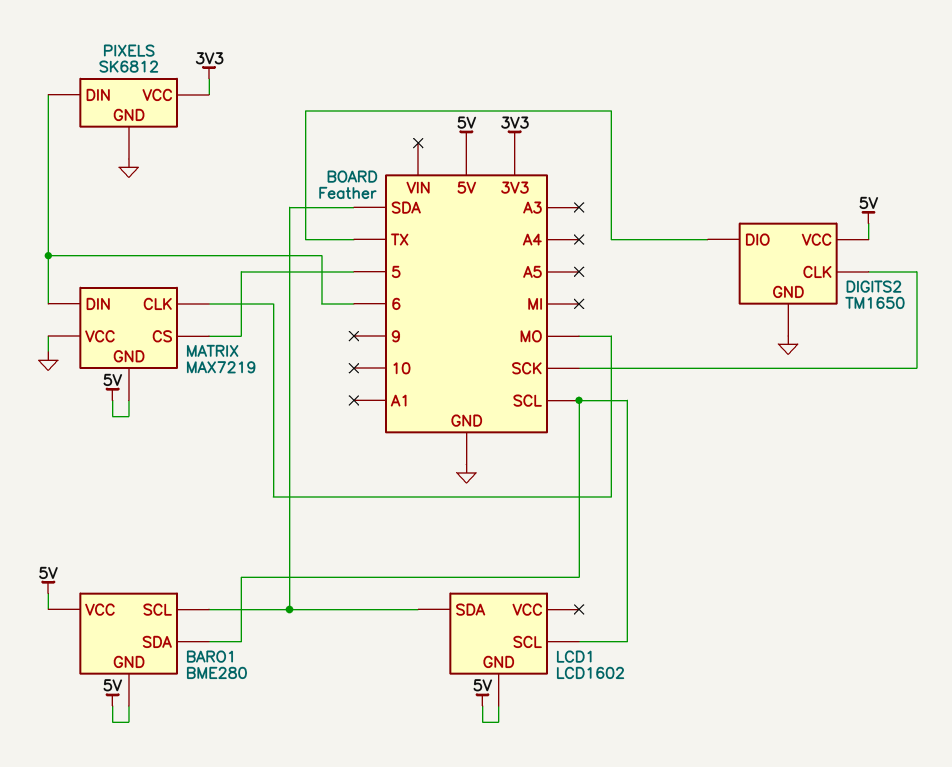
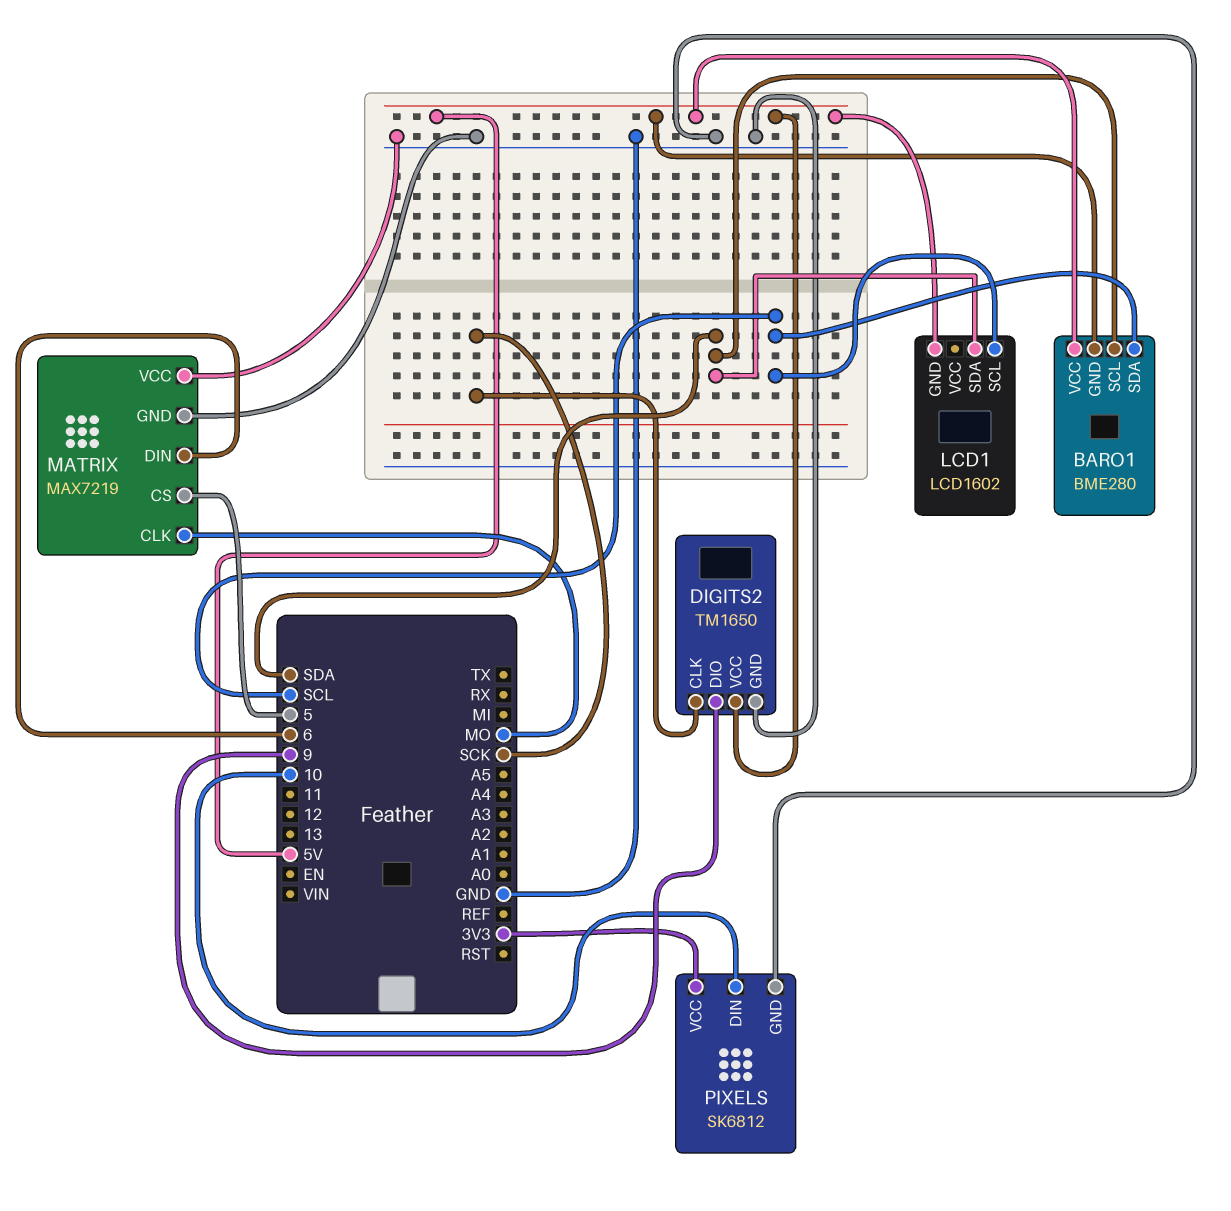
DIGITS2 pin DIO: TX -> 9
MATRIX pin GND: 5V -> GND
PIXELS pin DIN: 6 -> 10

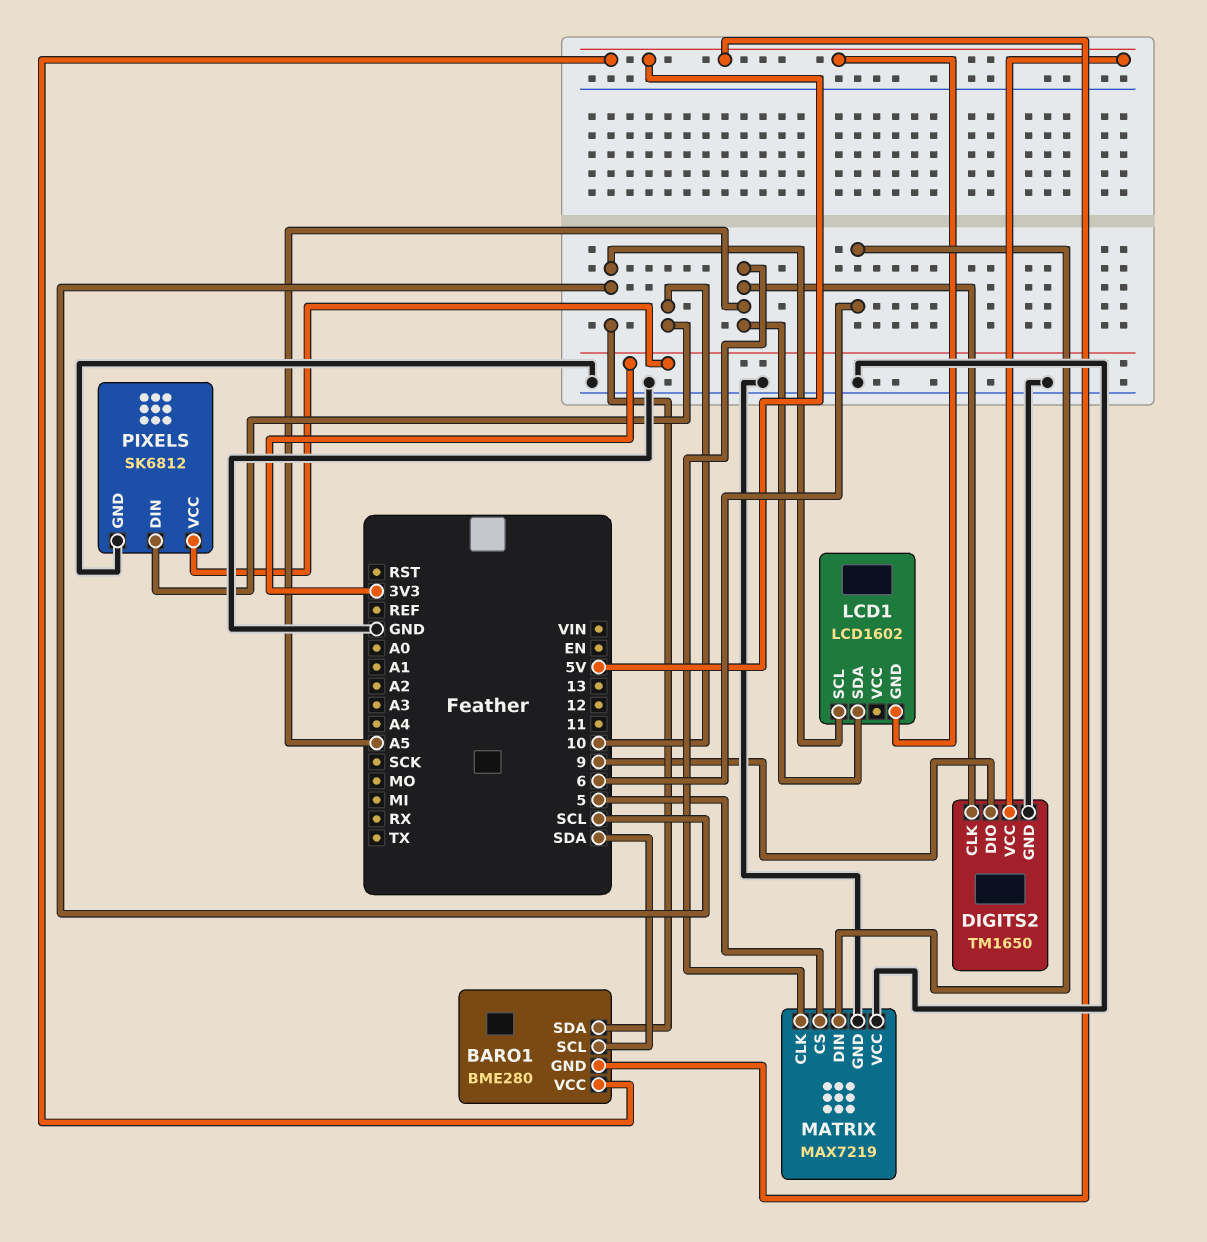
DIGITS2 pin CLK: SCK -> A5
LCD1 pin SDA: SDA -> A5
MATRIX pin CLK: MO -> A5

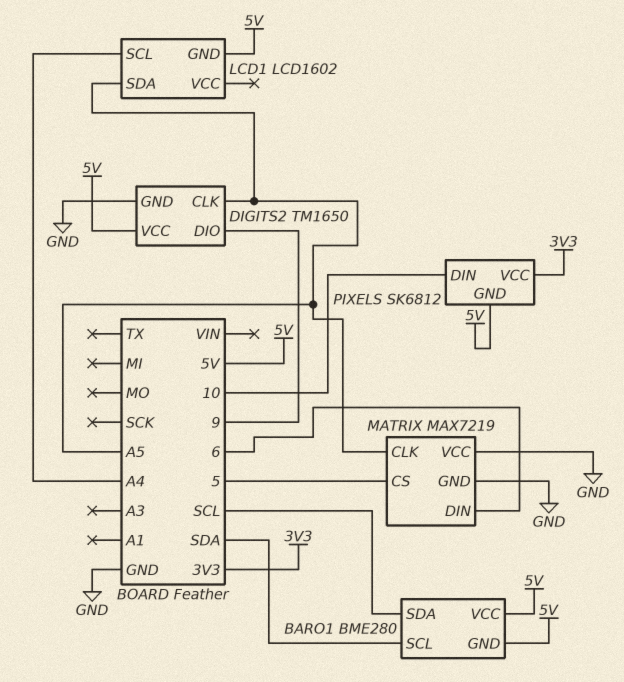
LCD1 pin SCL: SCL -> A4
PIXELS pin GND: GND -> 5V

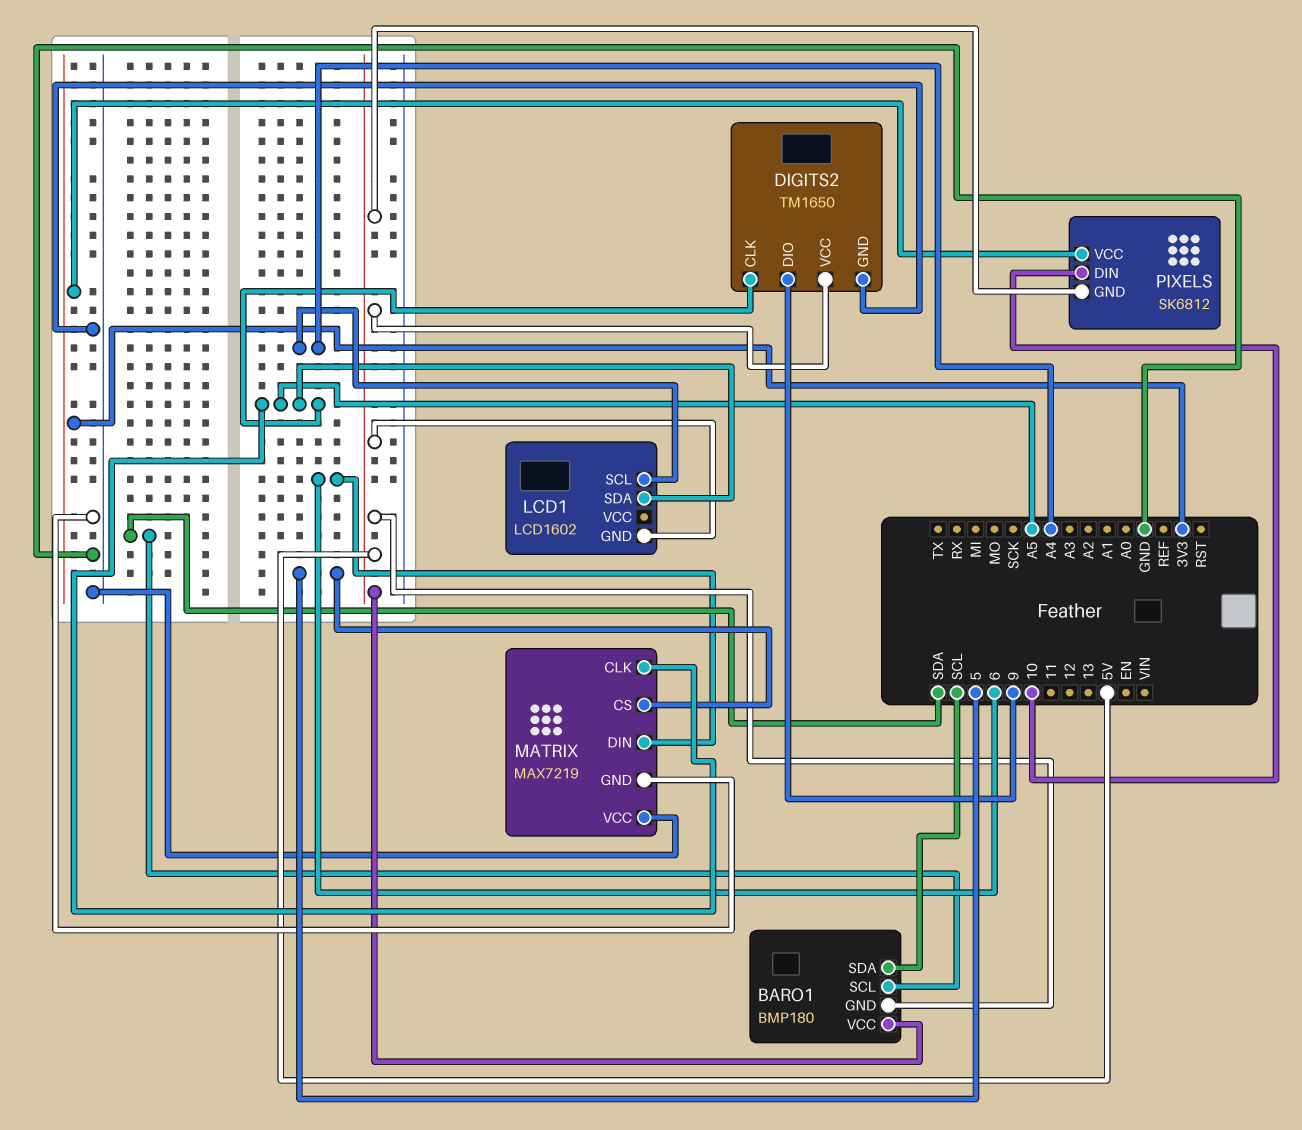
BARO1: BME280 -> BMP180

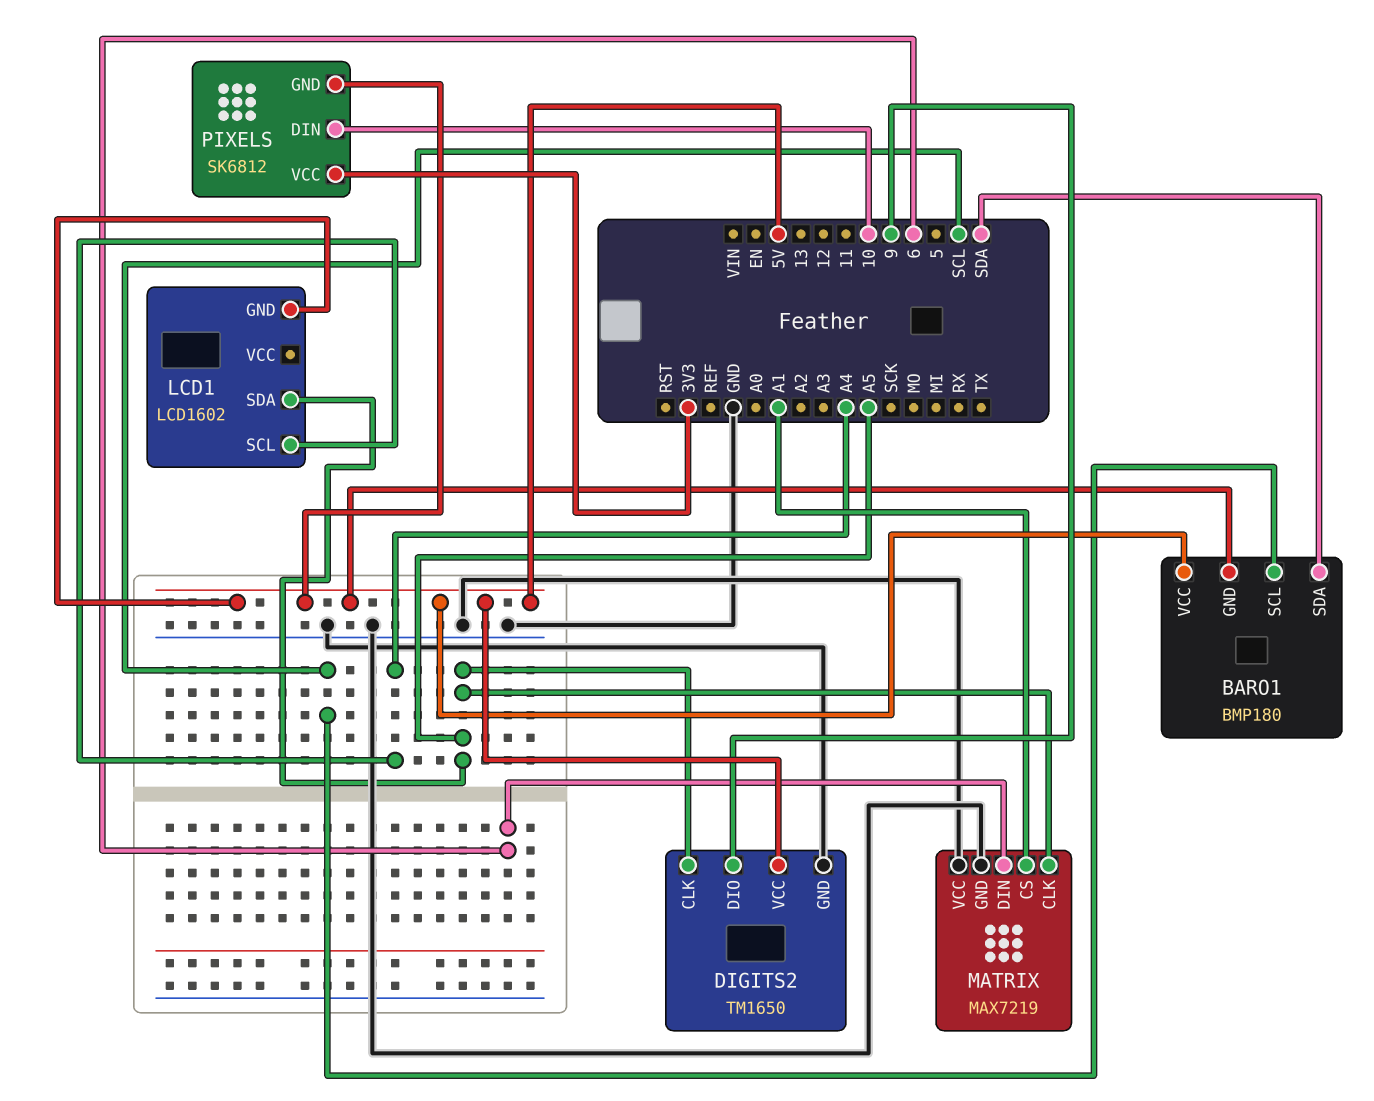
BARO1 pin SCL: SDA -> SCL
BARO1 pin SDA: SCL -> SDA
MATRIX pin CS: 5 -> A1

